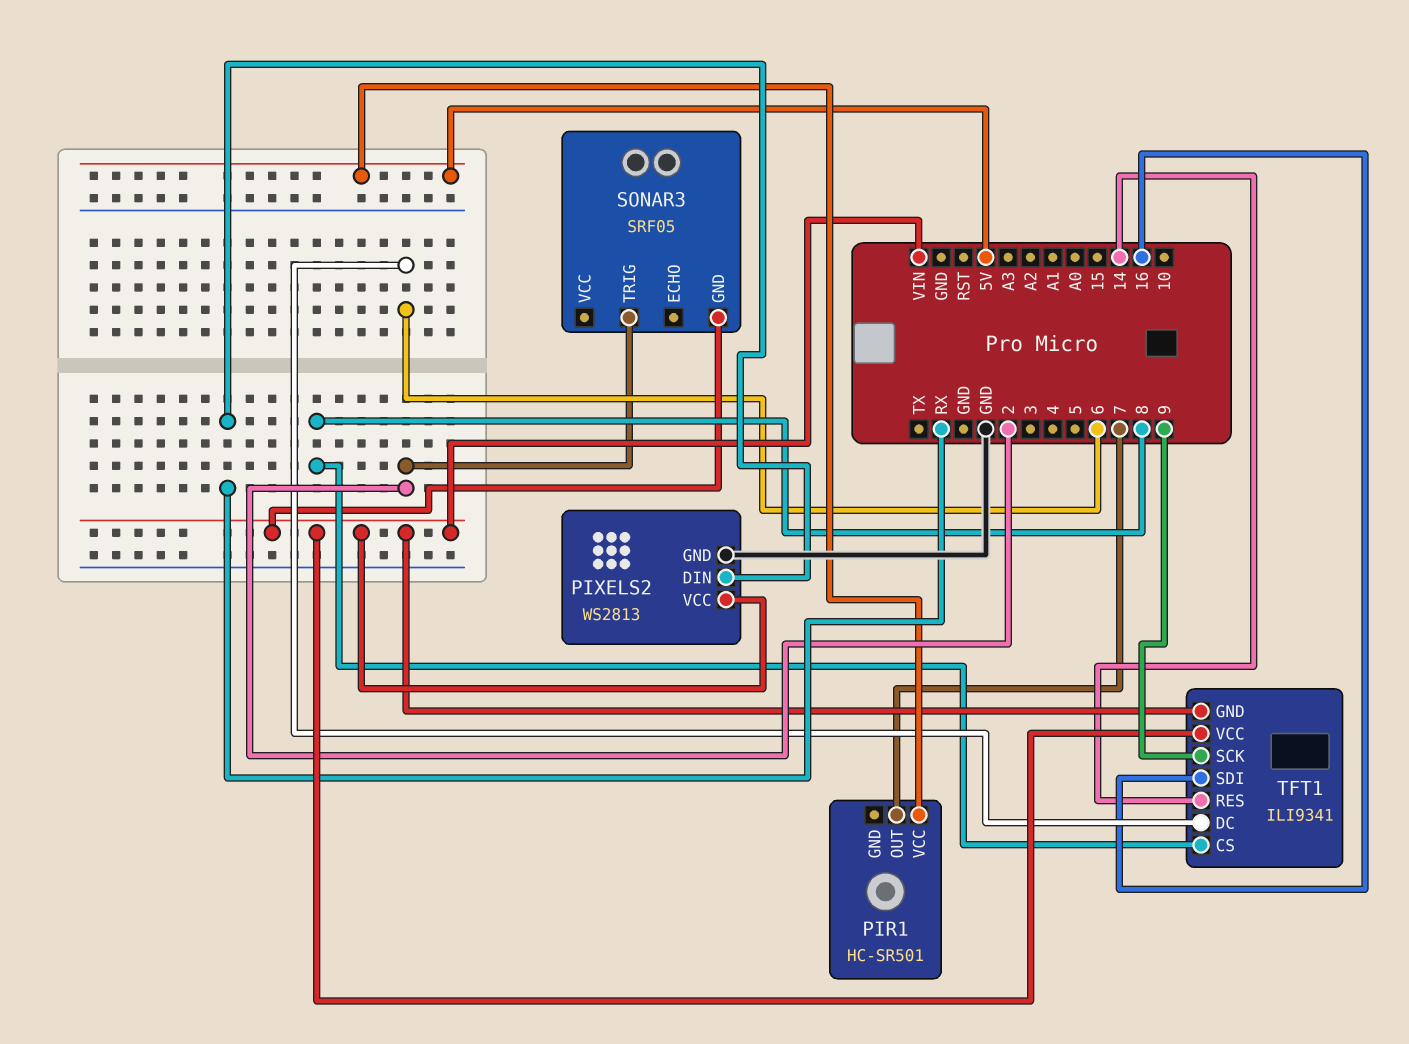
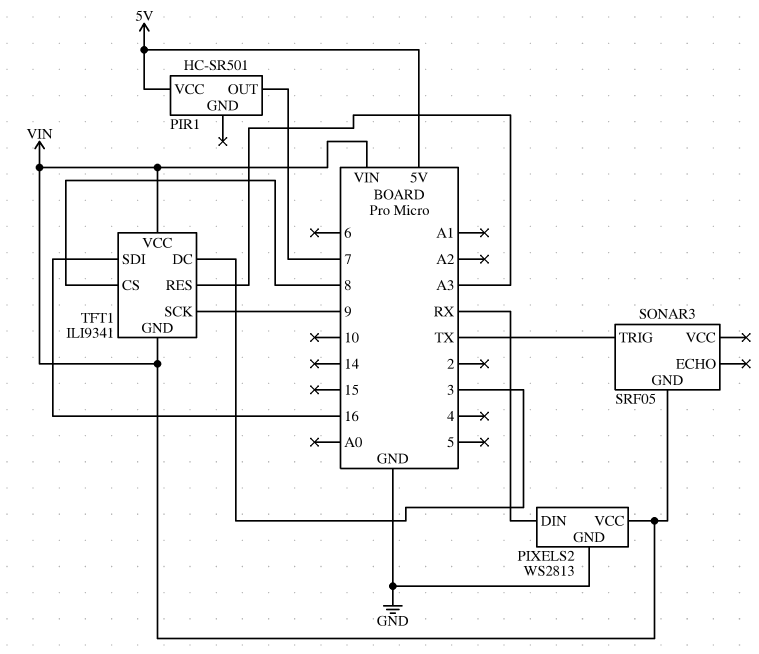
SONAR3 pin TRIG: 2 -> TX
TFT1 pin DC: 6 -> 3
TFT1 pin RES: 14 -> A3

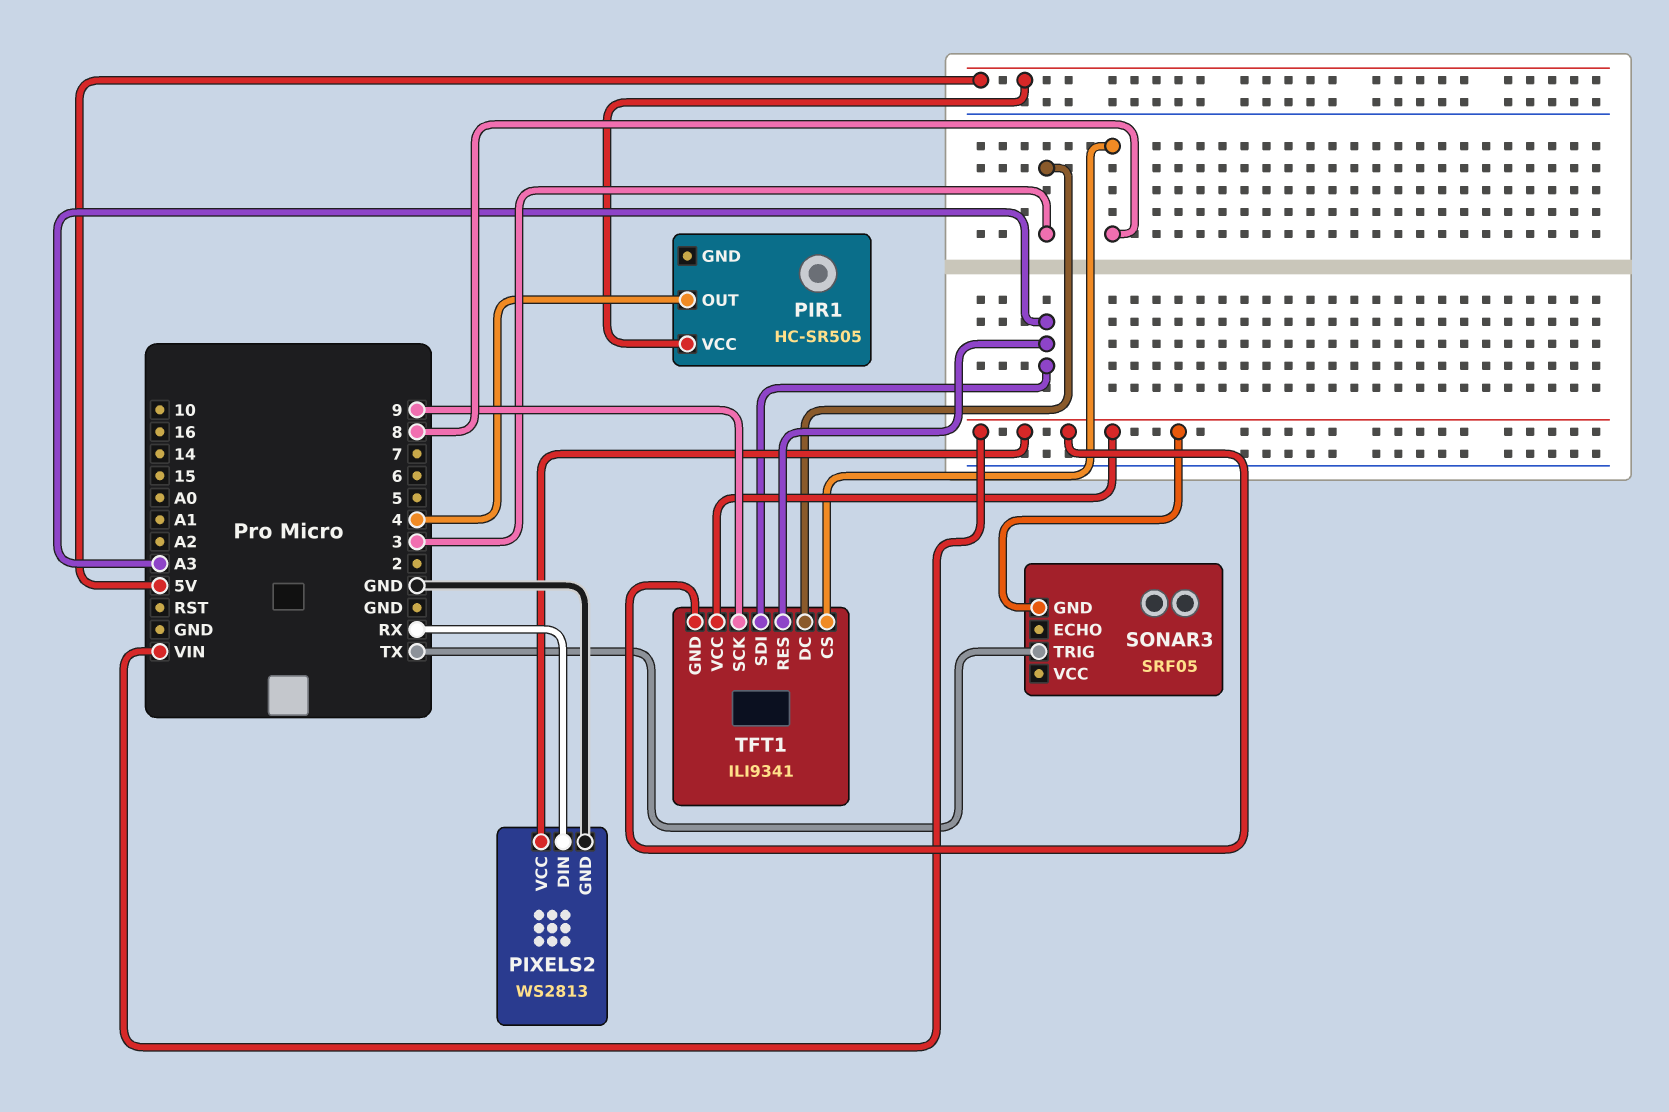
PIR1: HC-SR501 -> HC-SR505
PIR1 pin OUT: 7 -> 4
TFT1 pin SDI: 16 -> A3

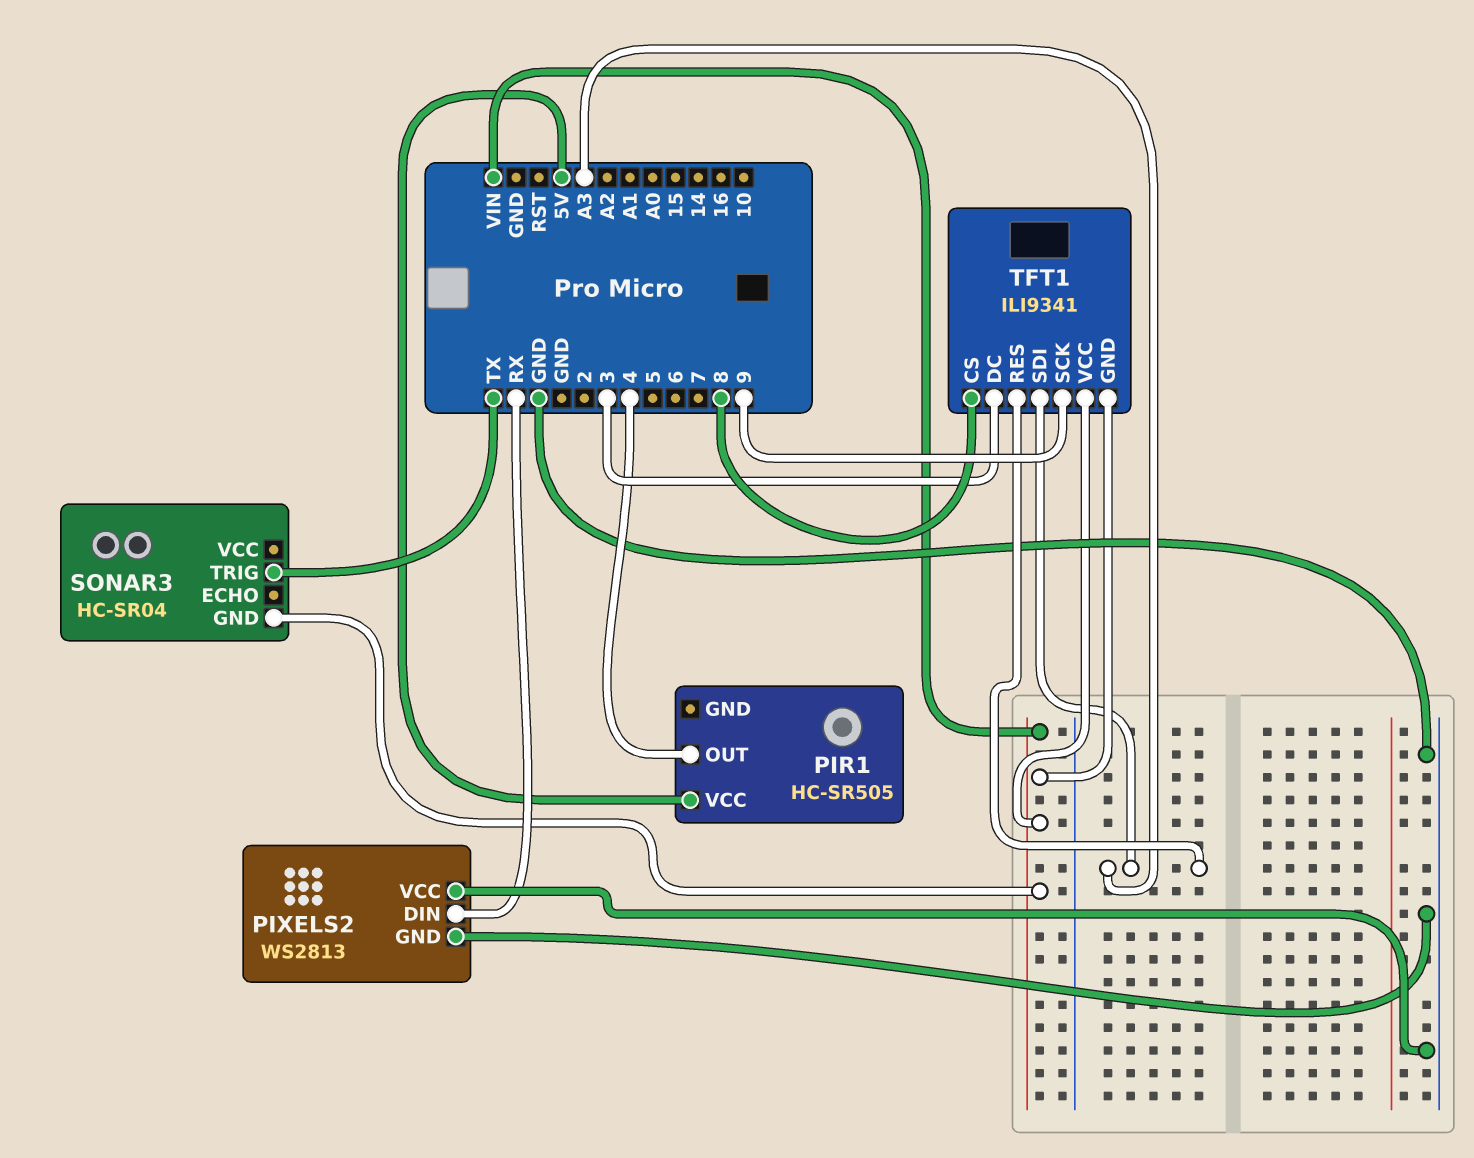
PIXELS2 pin VCC: VIN -> GND
SONAR3: SRF05 -> HC-SR04

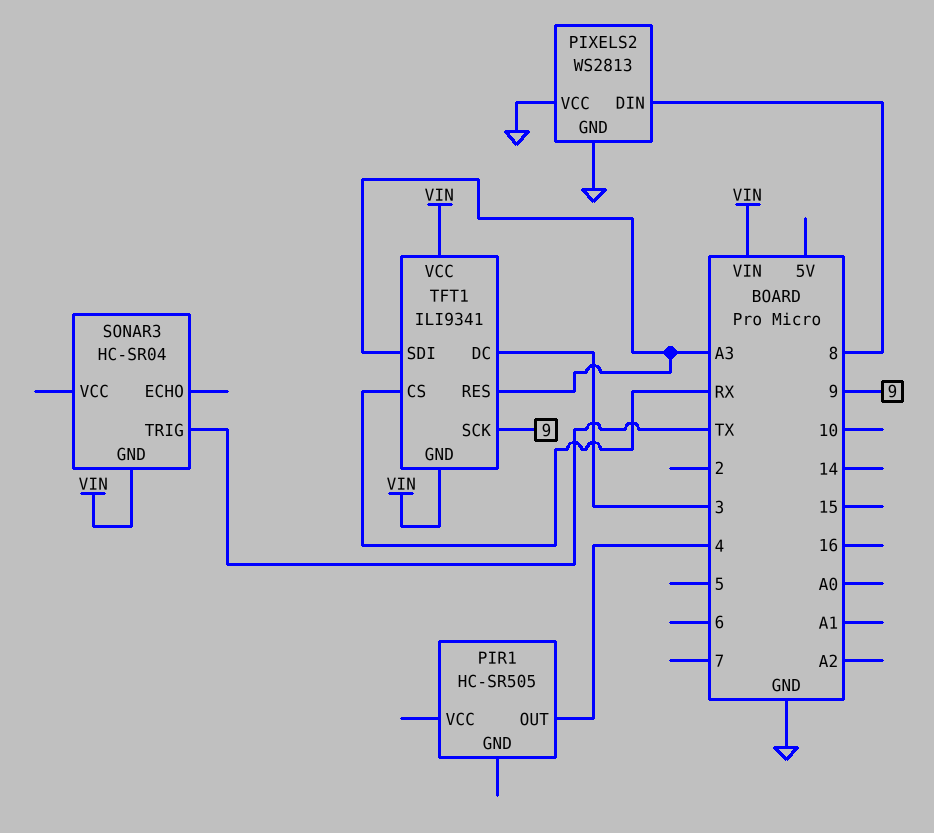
PIR1 pin VCC: 5V -> none
PIXELS2 pin DIN: RX -> 8
TFT1 pin CS: 8 -> RX

